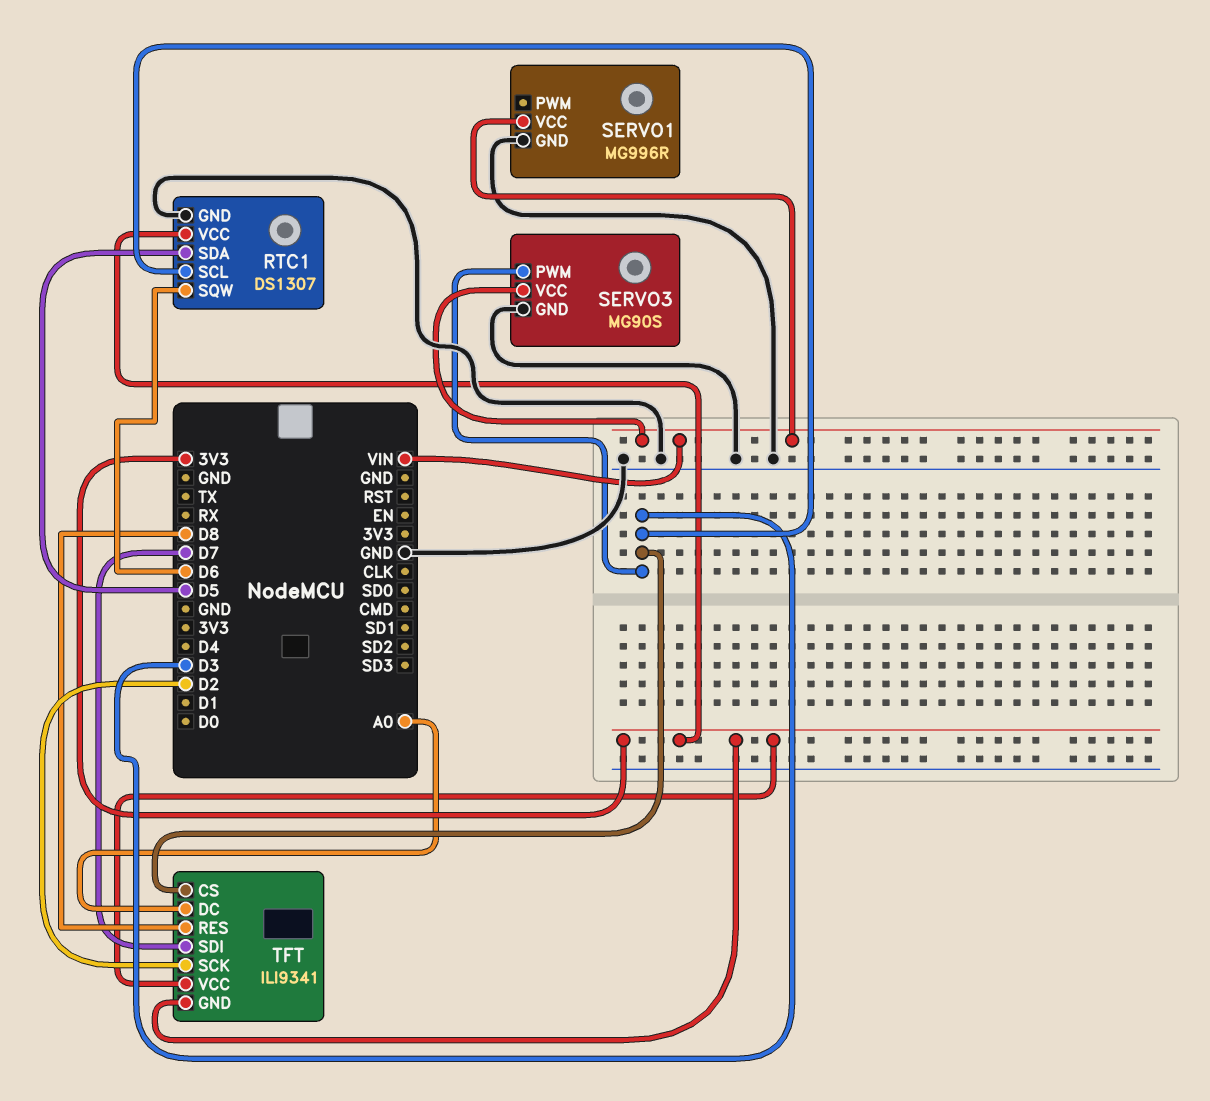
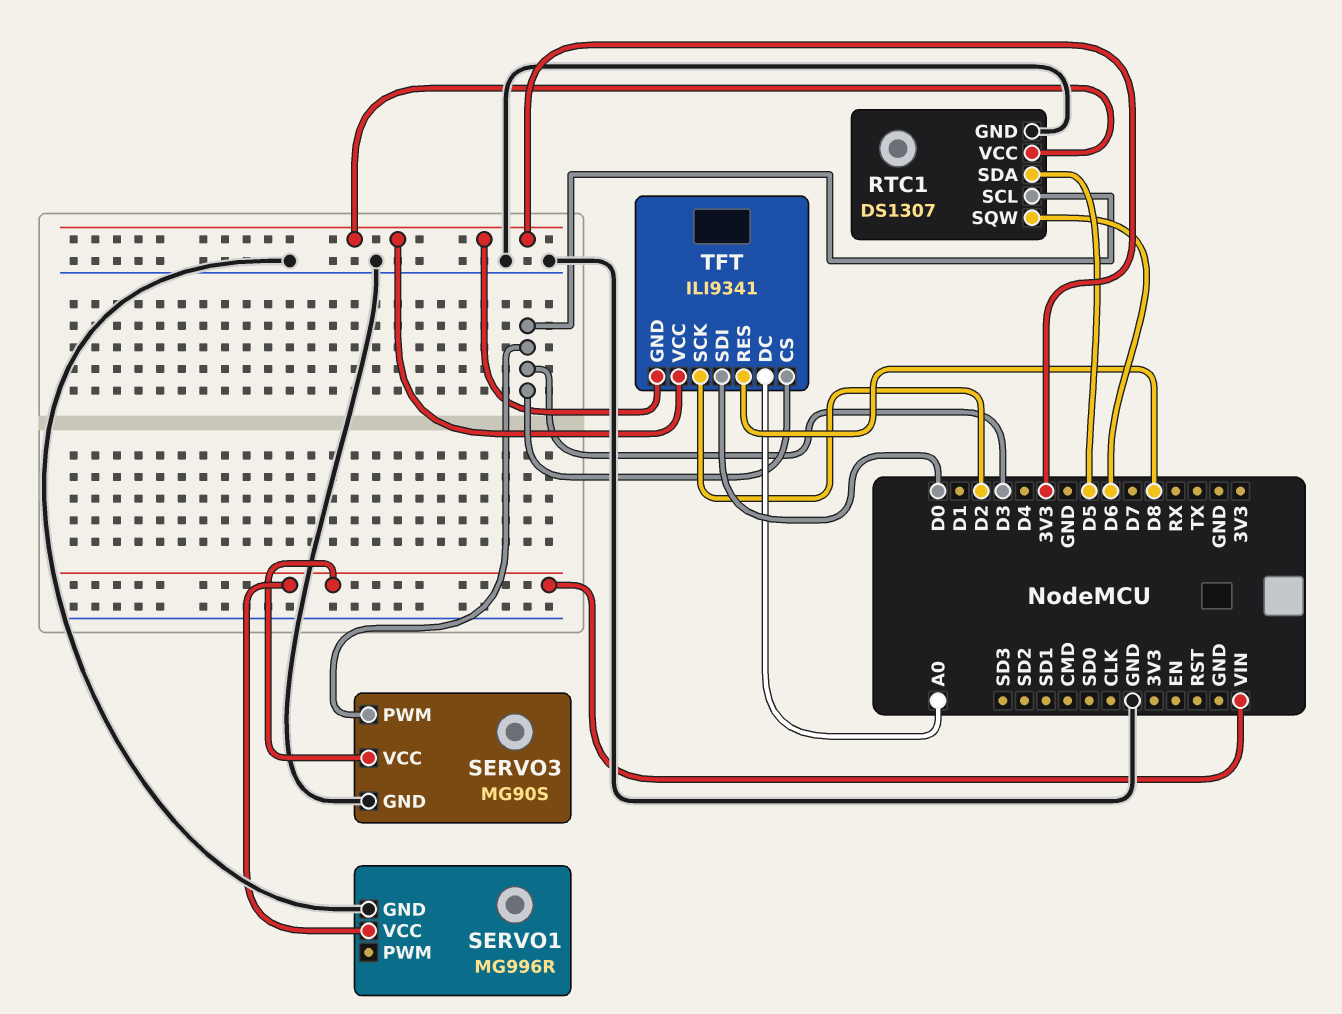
TFT pin SDI: D7 -> D0

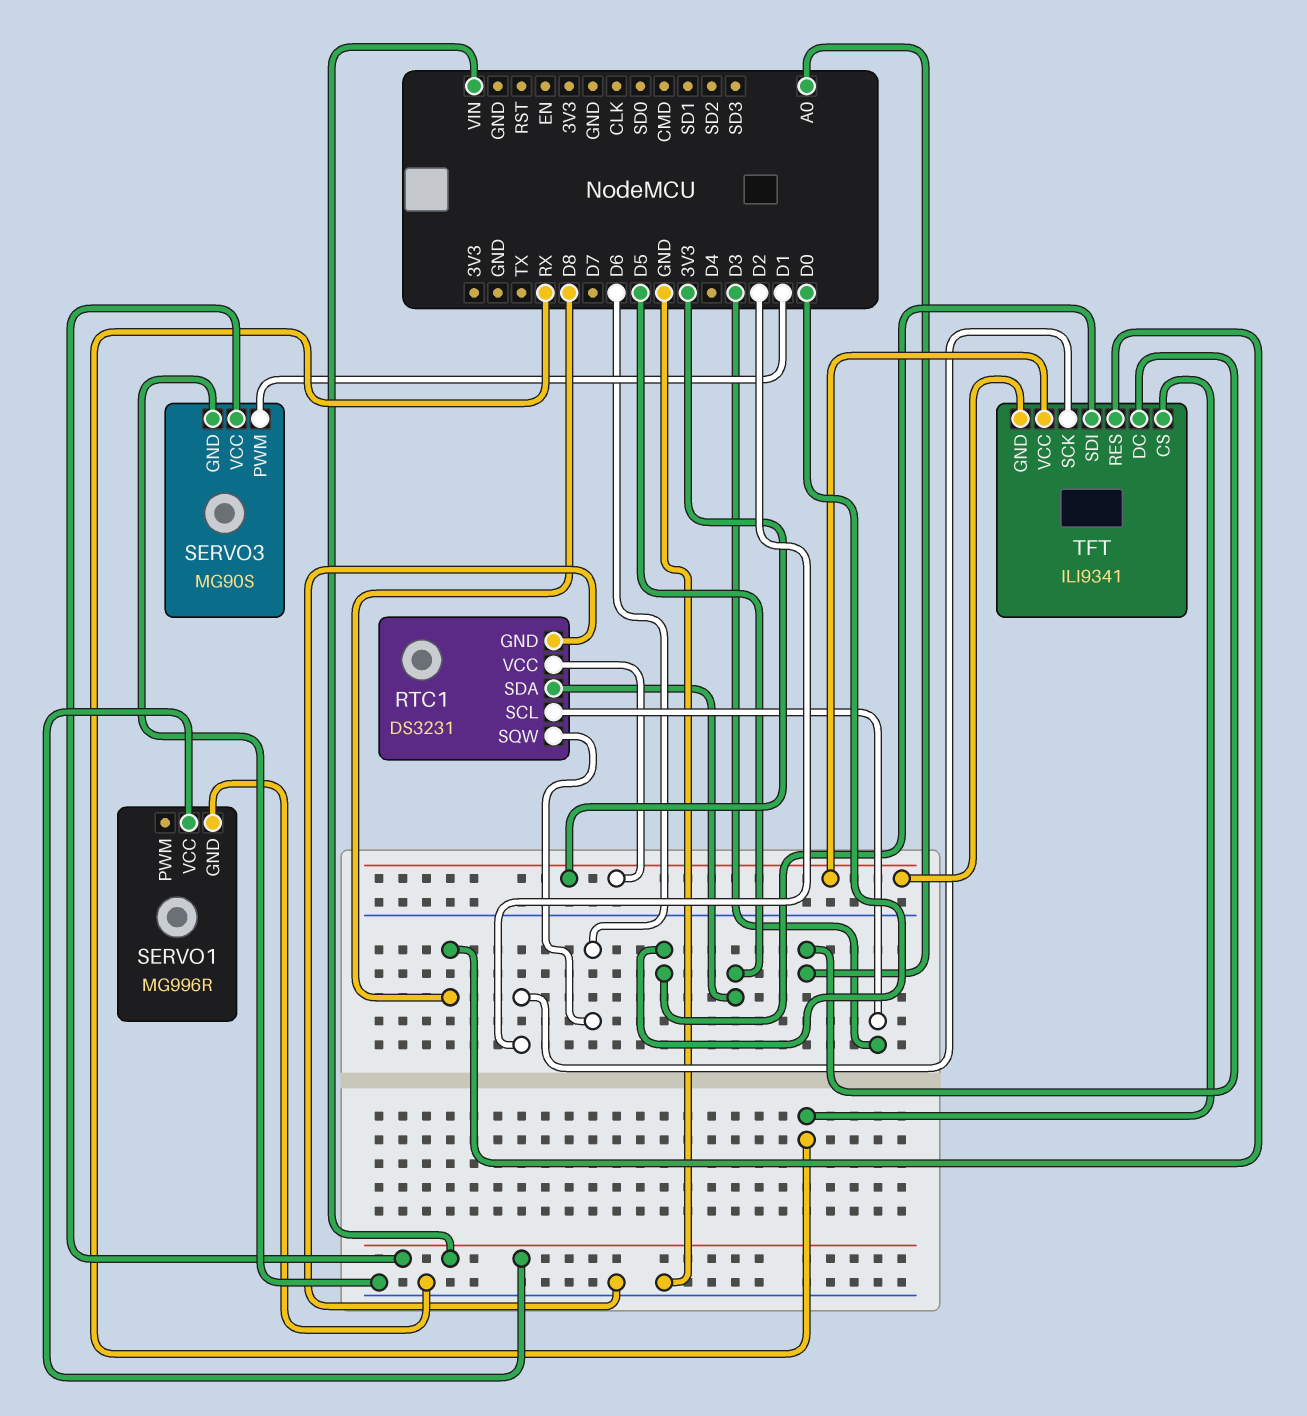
RTC1: DS1307 -> DS3231
SERVO3 pin PWM: D3 -> D1
TFT pin CS: D3 -> RX

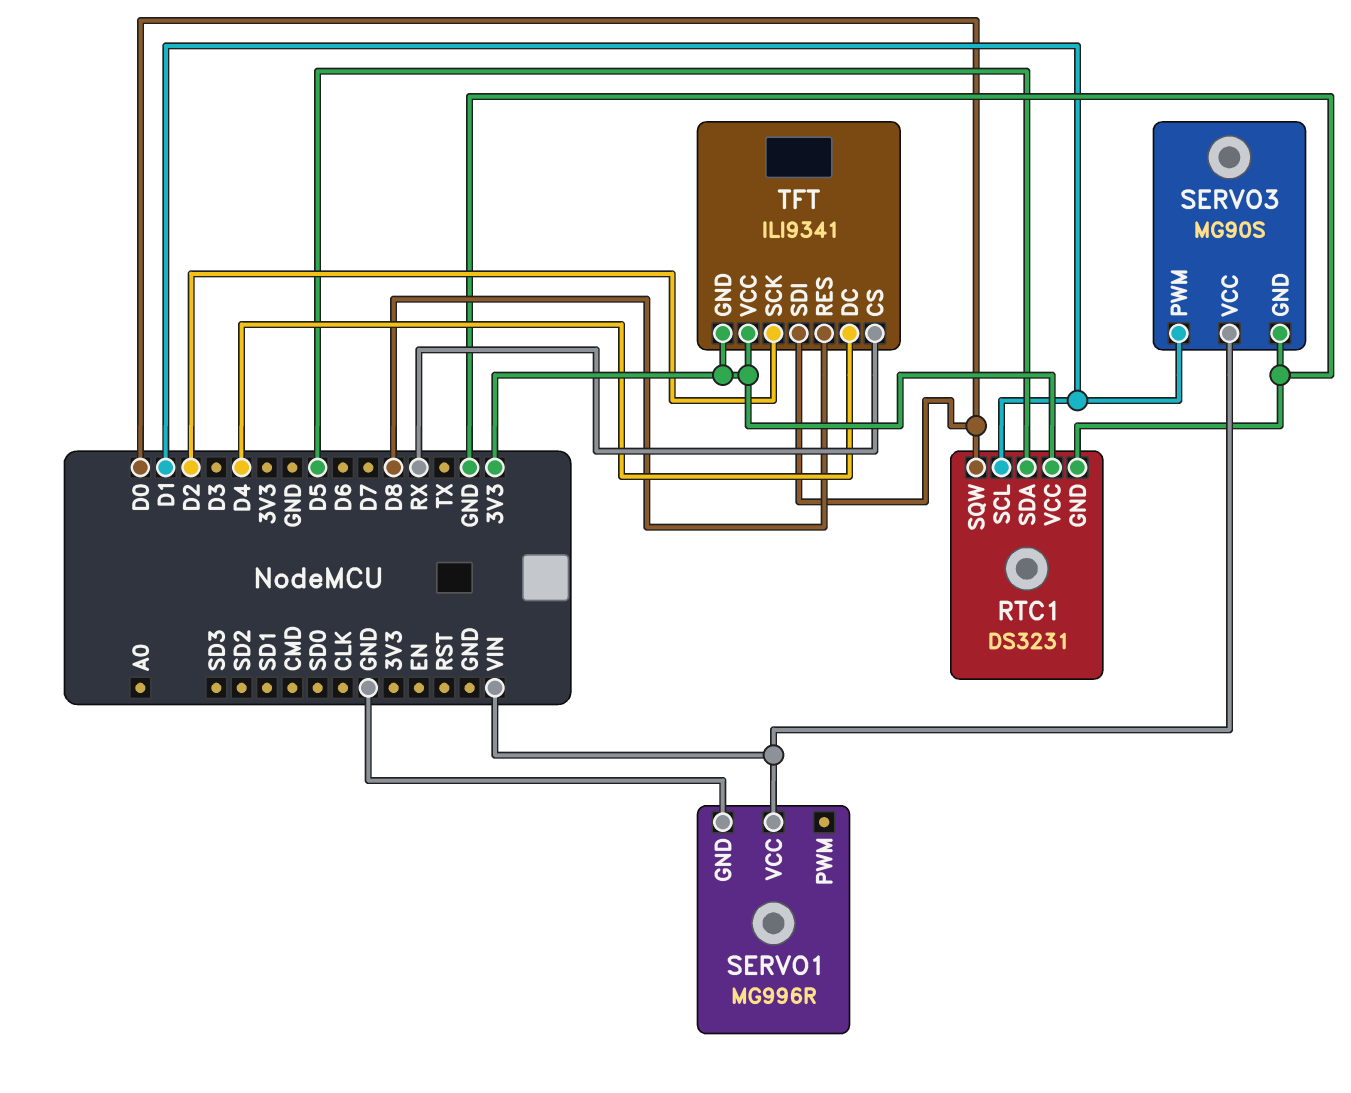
RTC1 pin SCL: D3 -> D1
RTC1 pin SQW: D6 -> D0
TFT pin DC: A0 -> D4

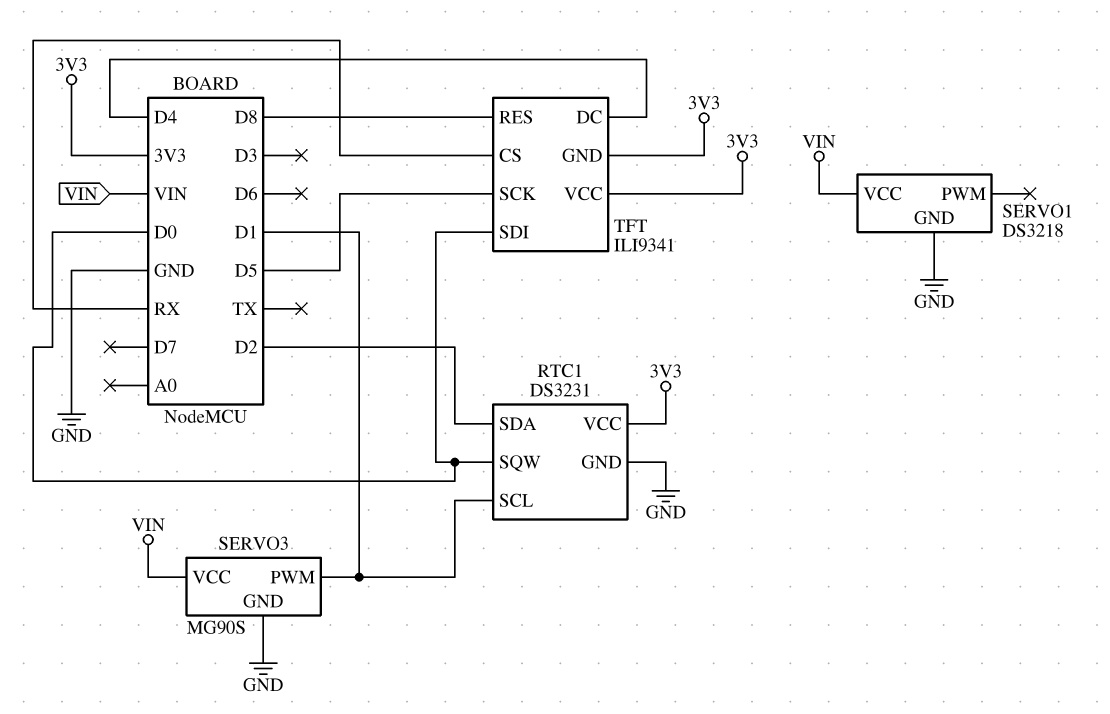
RTC1 pin SDA: D5 -> D2
SERVO1: MG996R -> DS3218
TFT pin SCK: D2 -> D5

